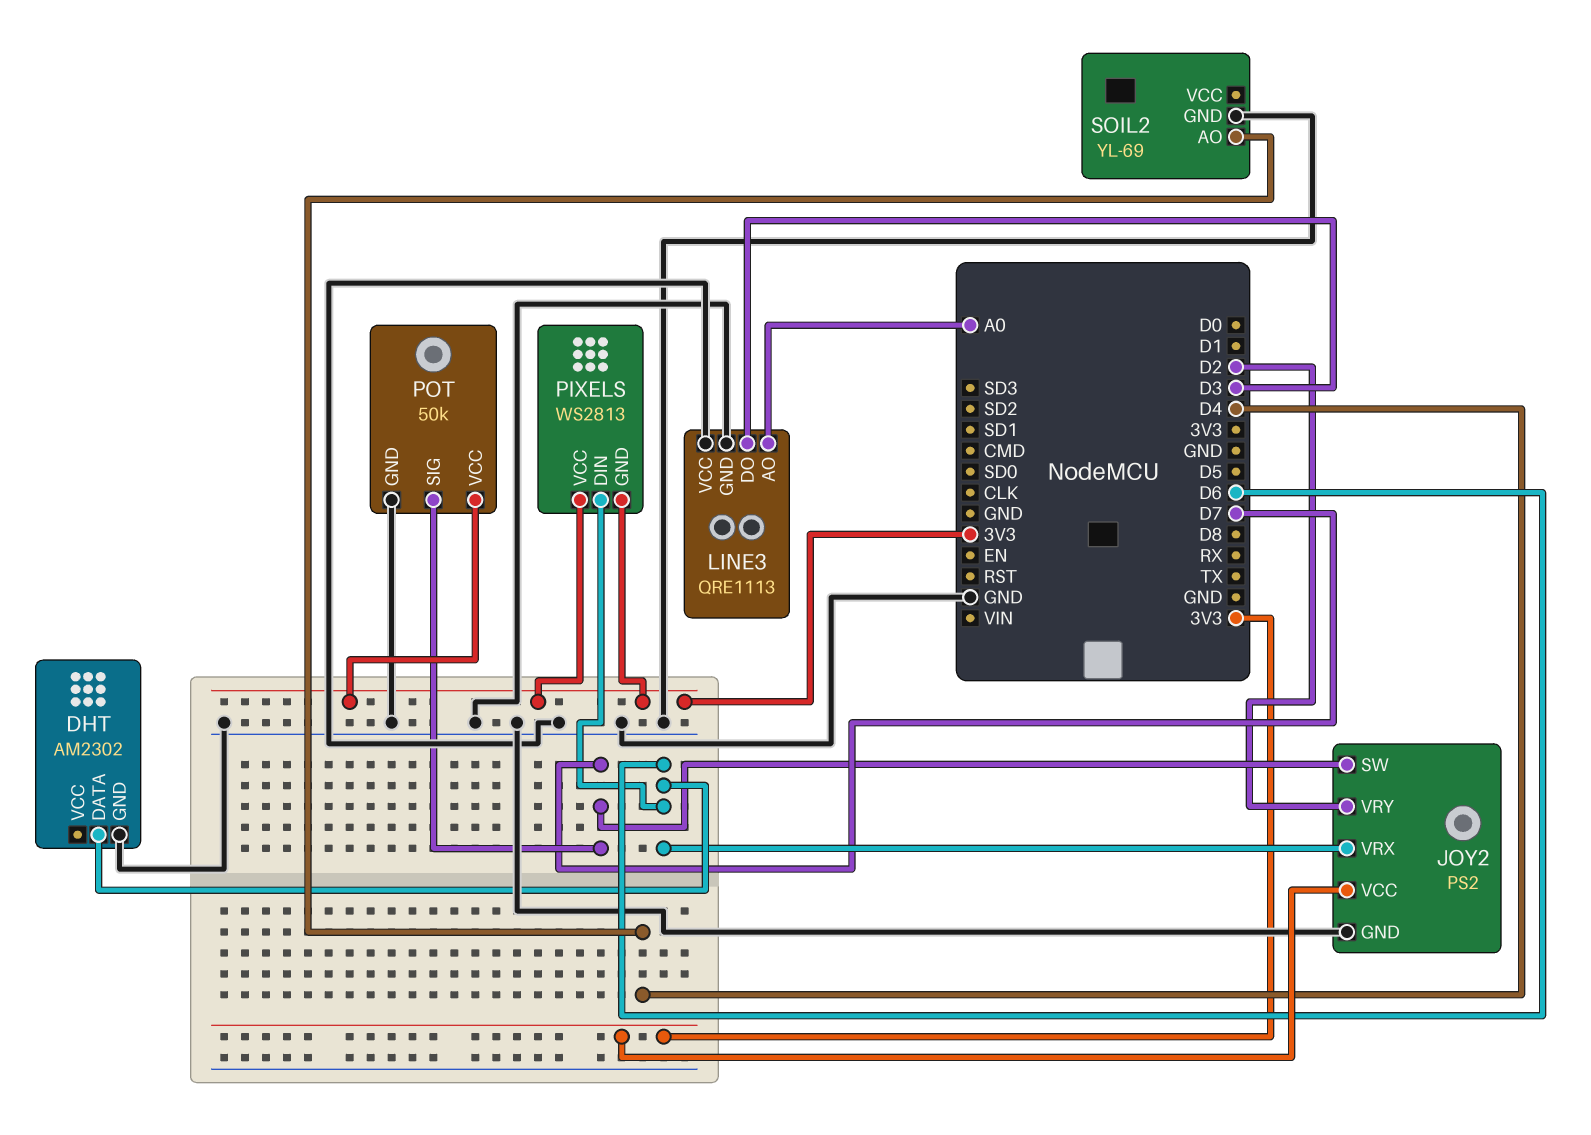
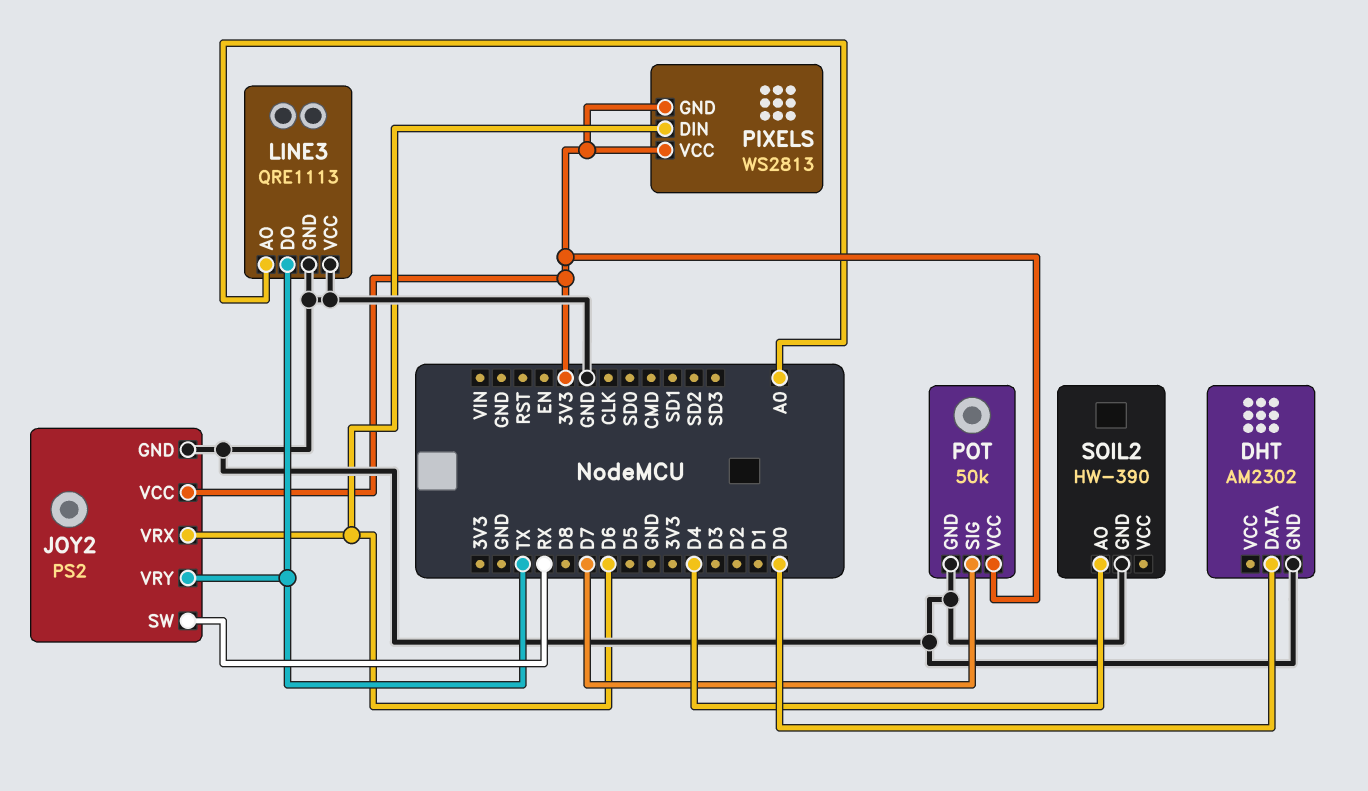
DHT pin DATA: D6 -> D0
JOY2 pin SW: D7 -> RX
JOY2 pin VRY: D2 -> TX
LINE3 pin DO: D3 -> TX
SOIL2: YL-69 -> HW-390

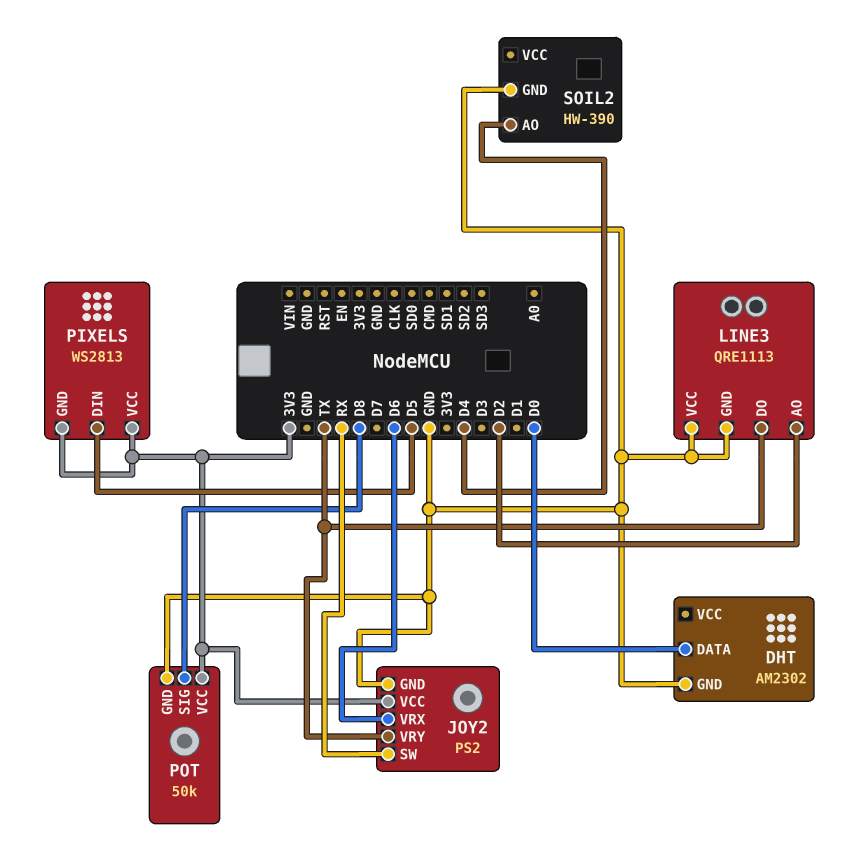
LINE3 pin AO: A0 -> D2
PIXELS pin DIN: D6 -> D5
POT pin SIG: D7 -> D8

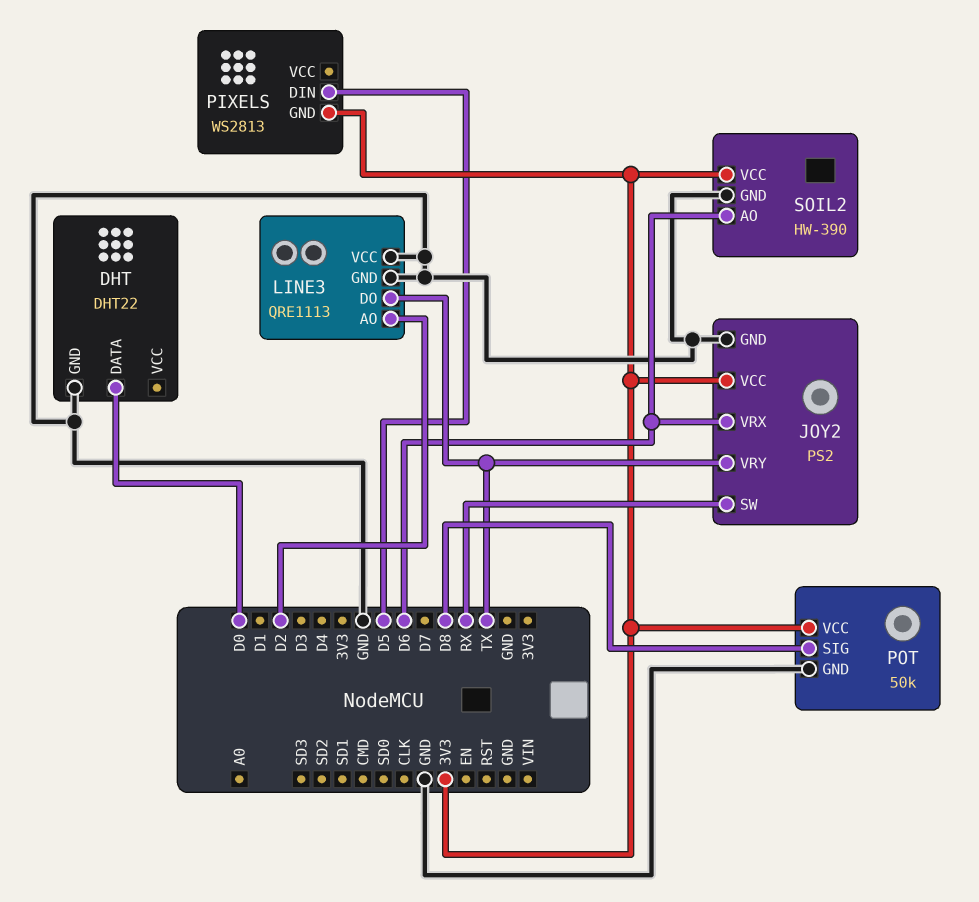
DHT: AM2302 -> DHT22
PIXELS pin VCC: 3V3 -> none
SOIL2 pin AO: D4 -> D6
SOIL2 pin VCC: none -> 3V3

